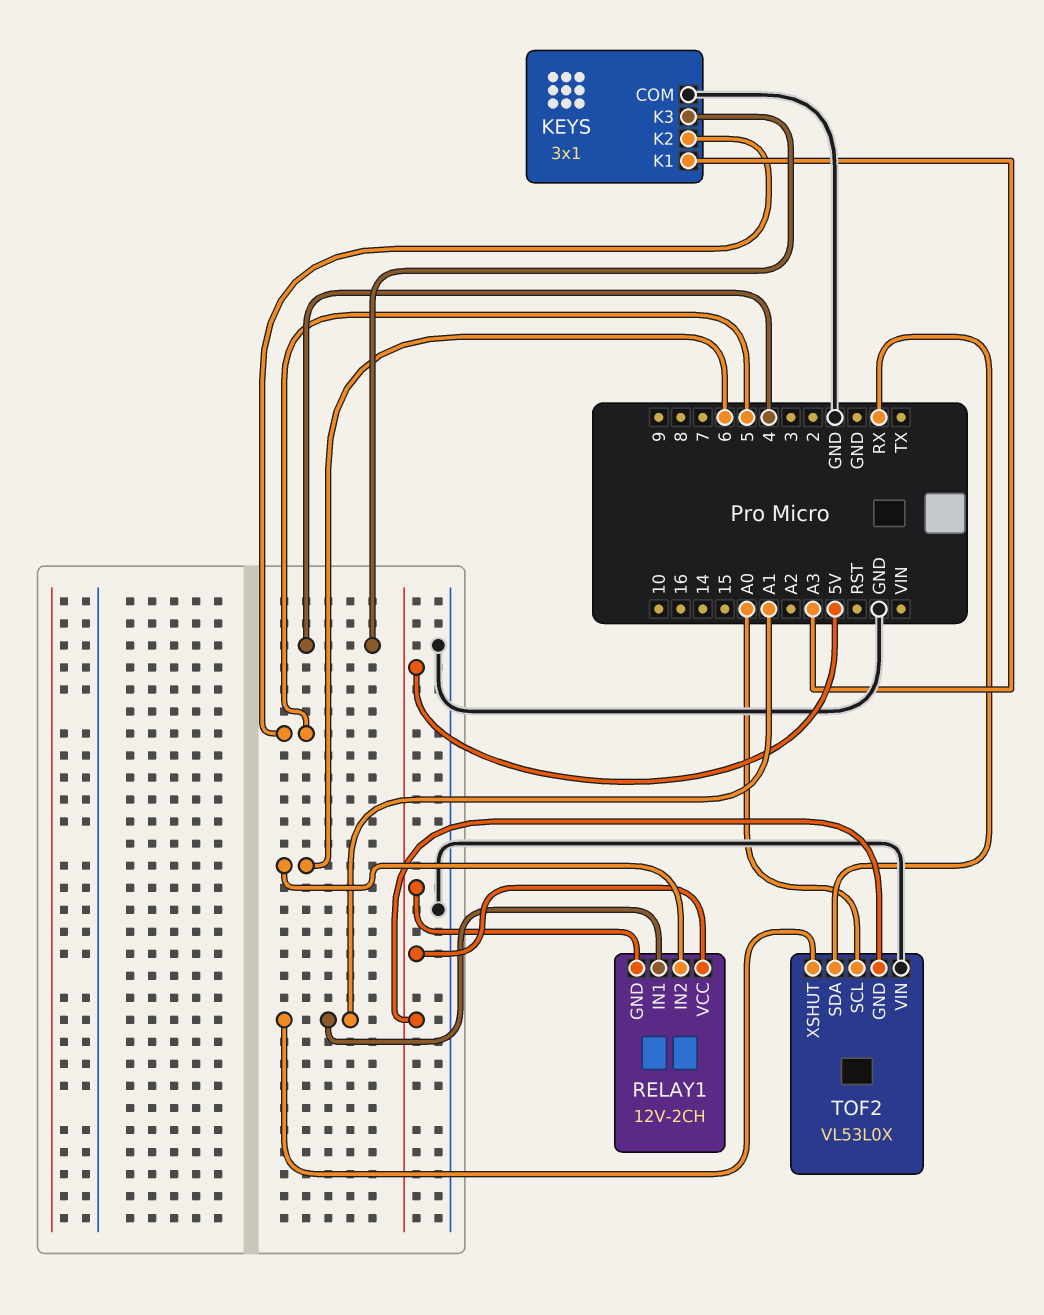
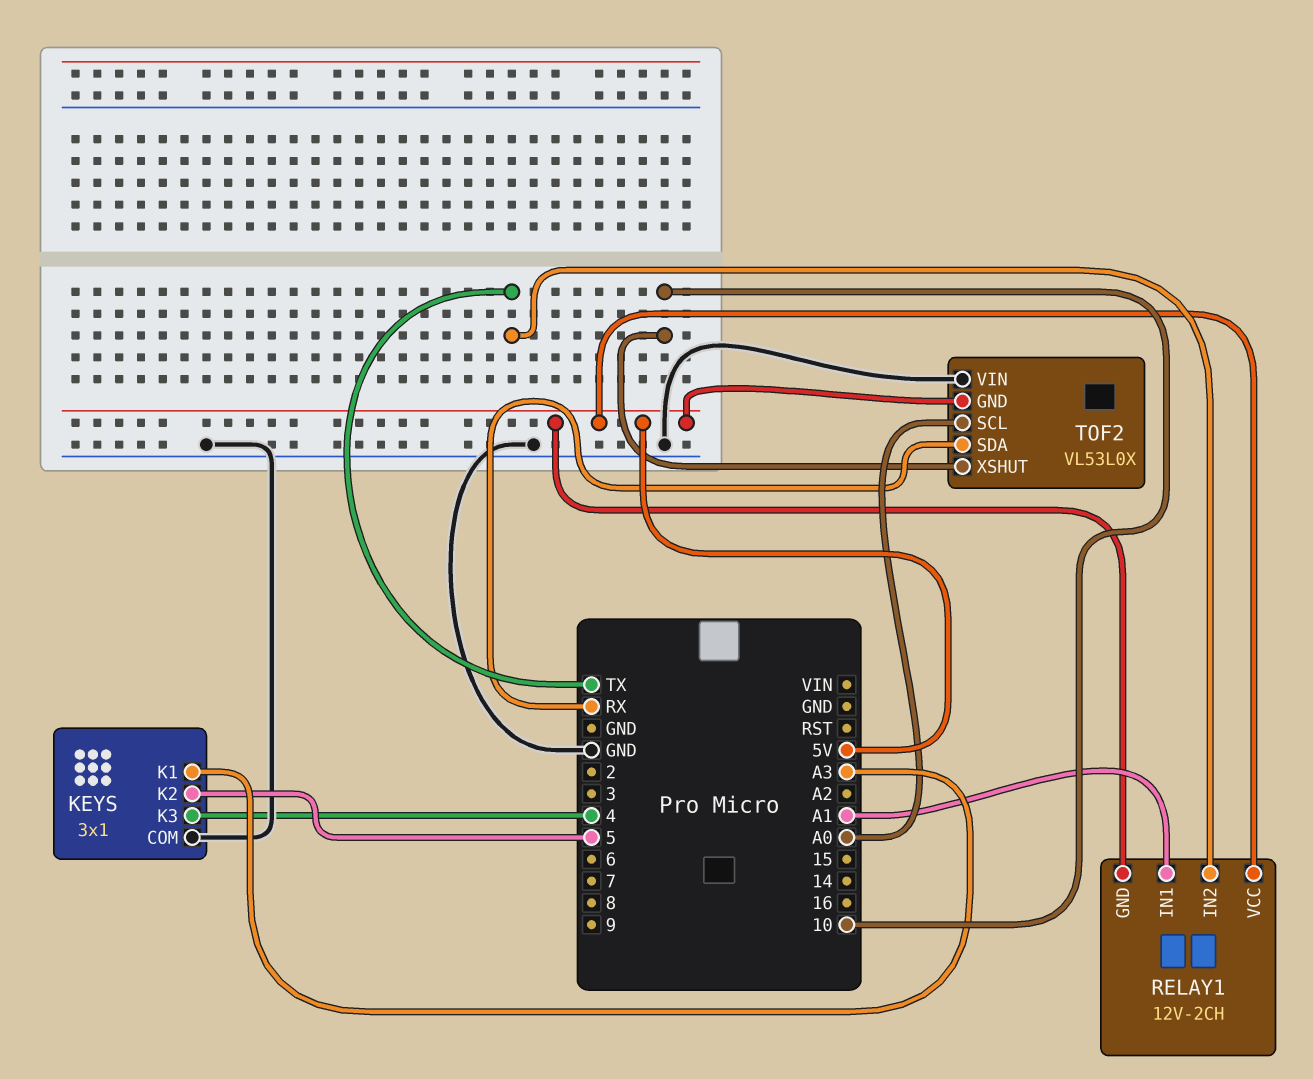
RELAY1 pin IN2: 6 -> TX
TOF2 pin XSHUT: A1 -> 10

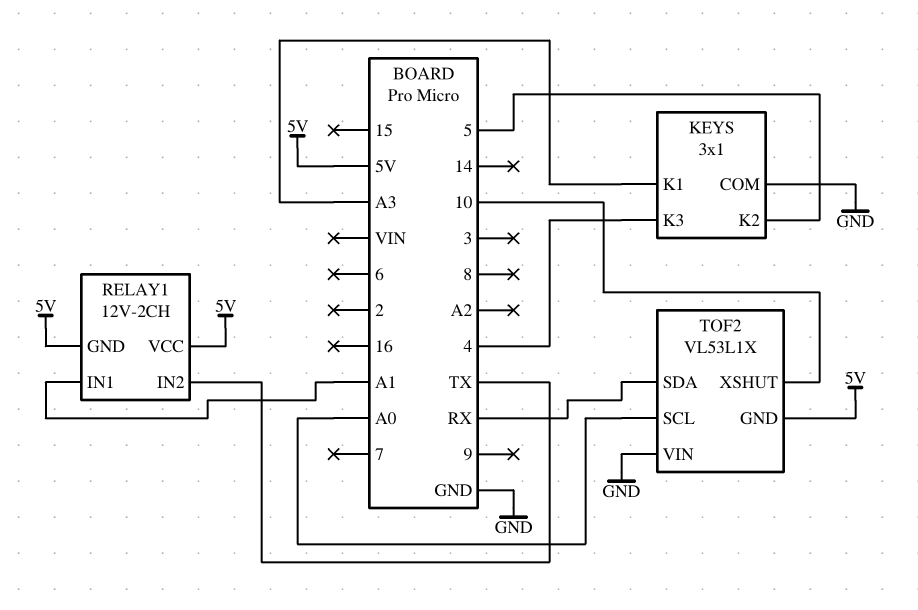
TOF2: VL53L0X -> VL53L1X

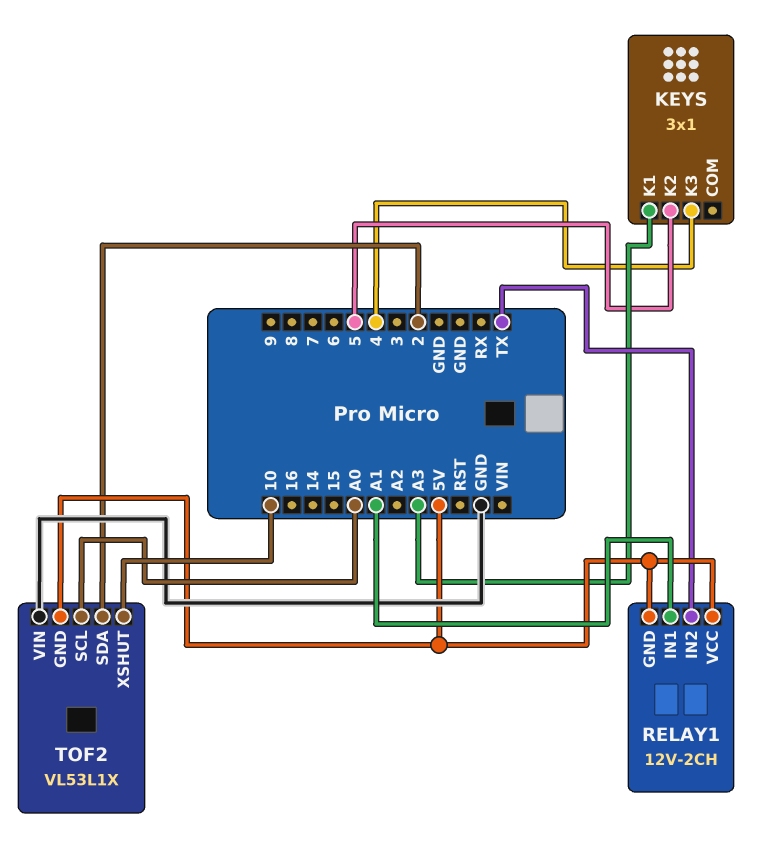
KEYS pin COM: GND -> none
TOF2 pin SDA: RX -> 2

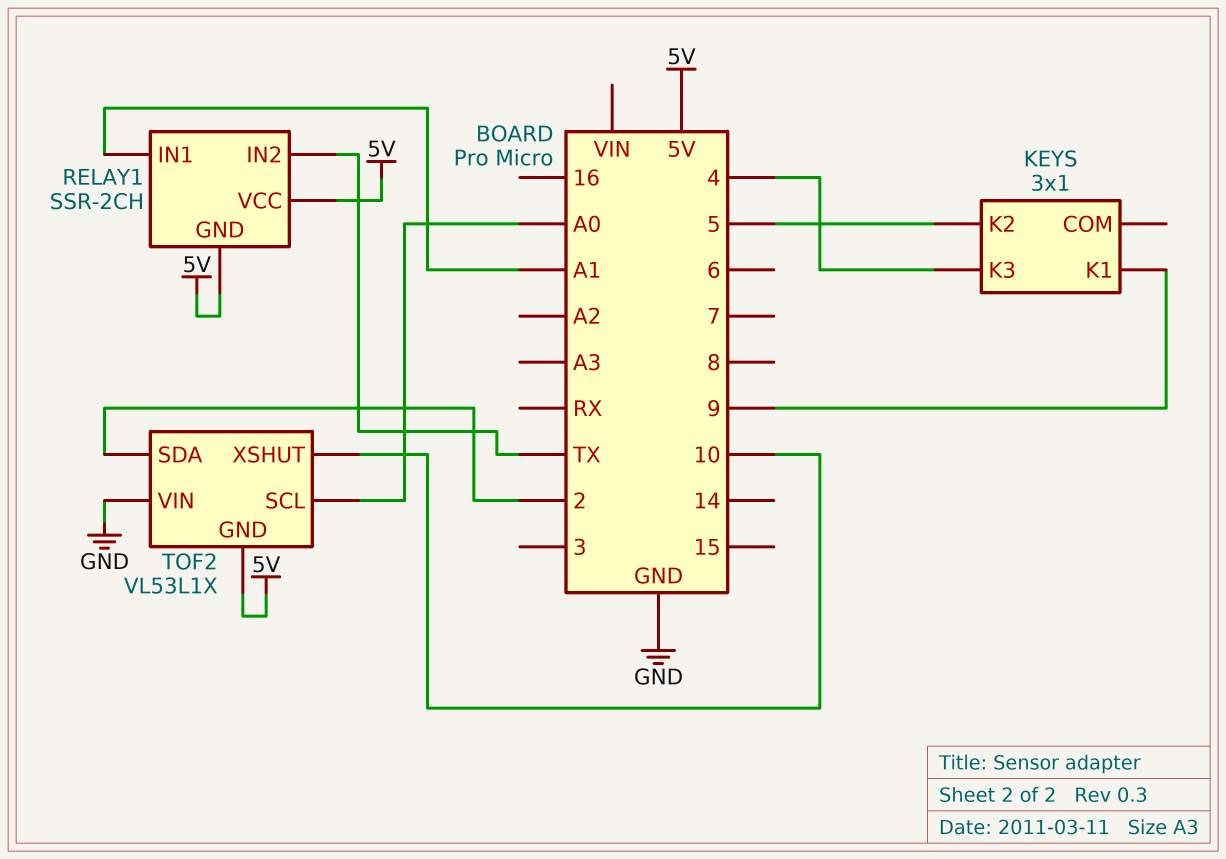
KEYS pin K1: A3 -> 9
RELAY1: 12V-2CH -> SSR-2CH

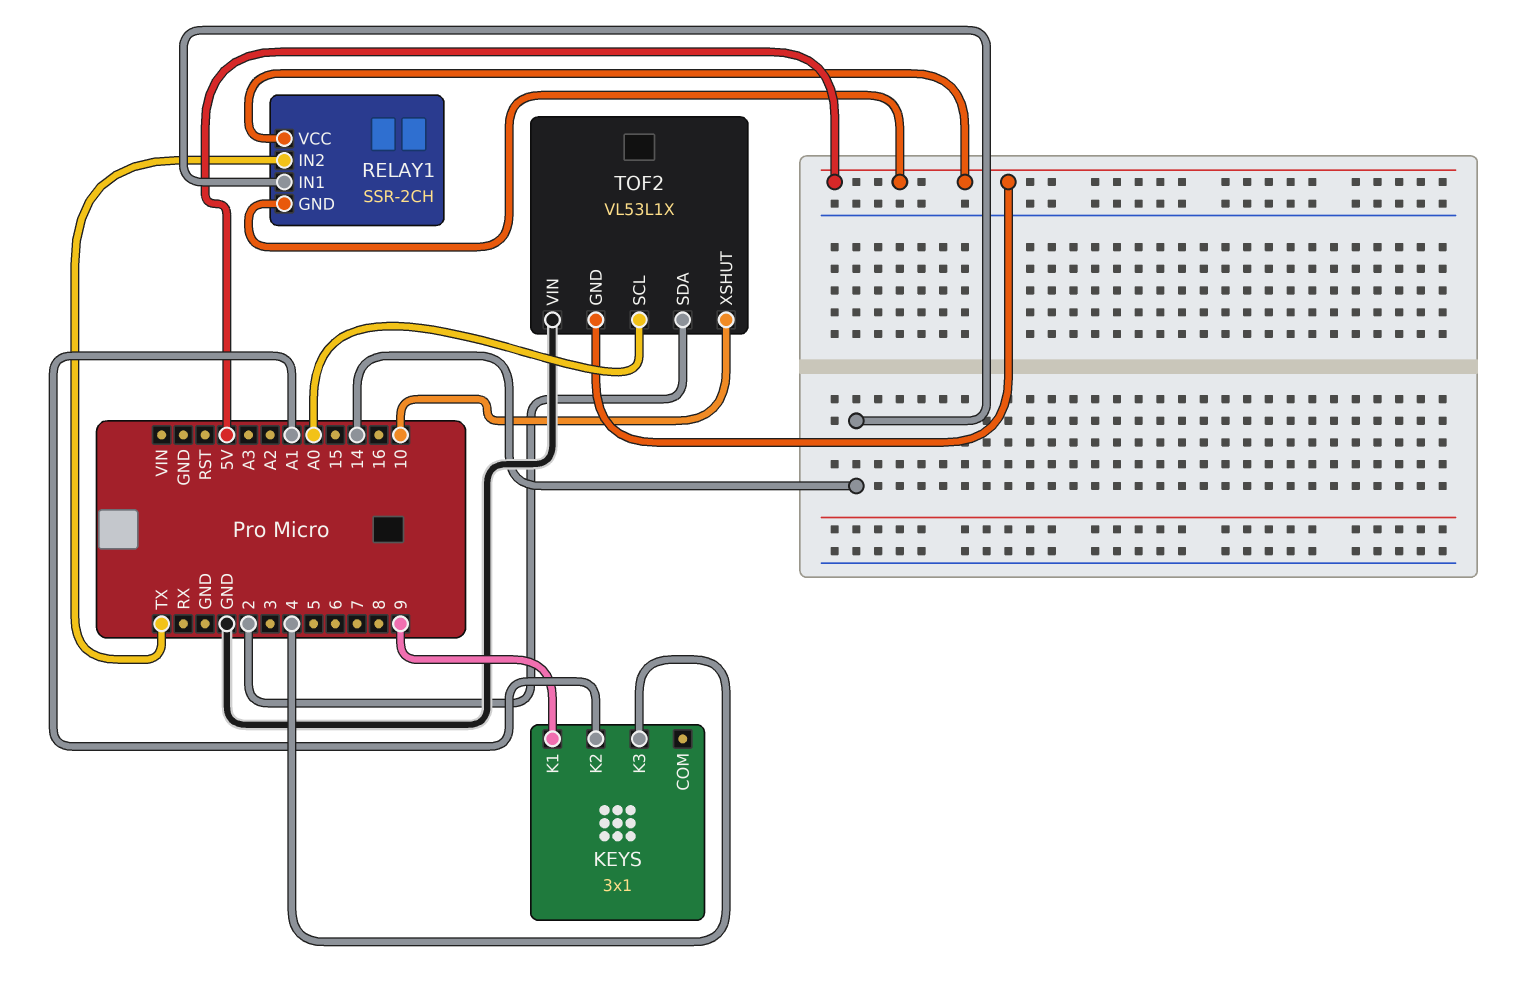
KEYS pin K2: 5 -> A1
RELAY1 pin IN1: A1 -> 14

